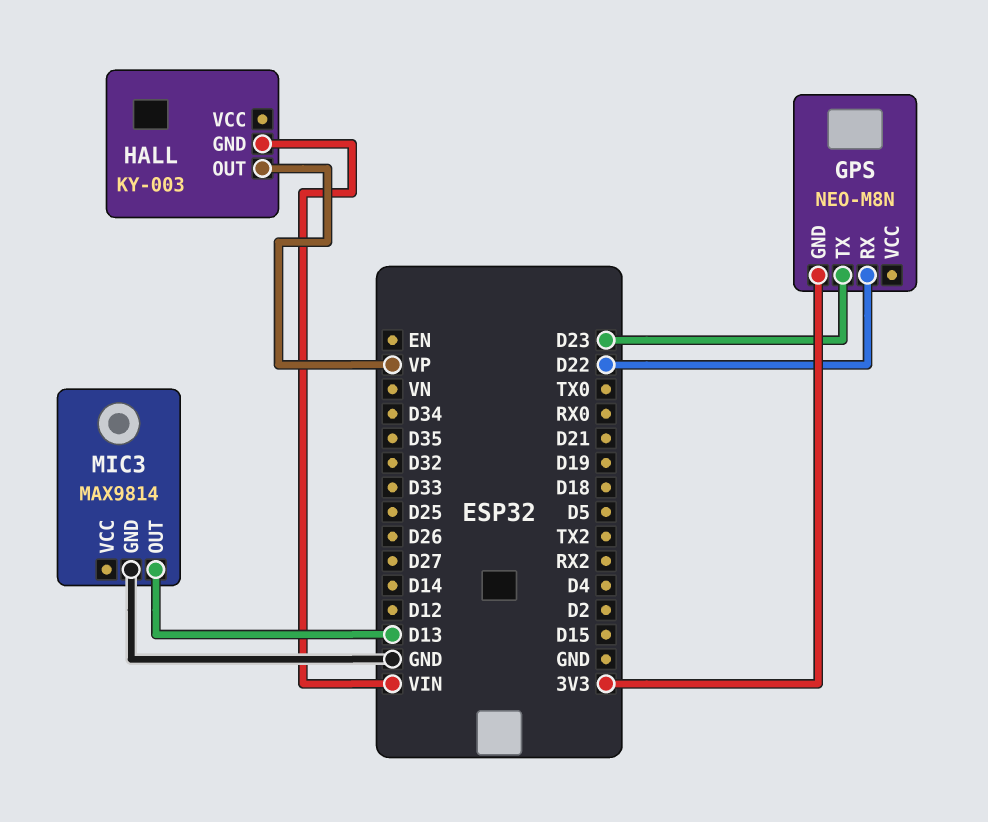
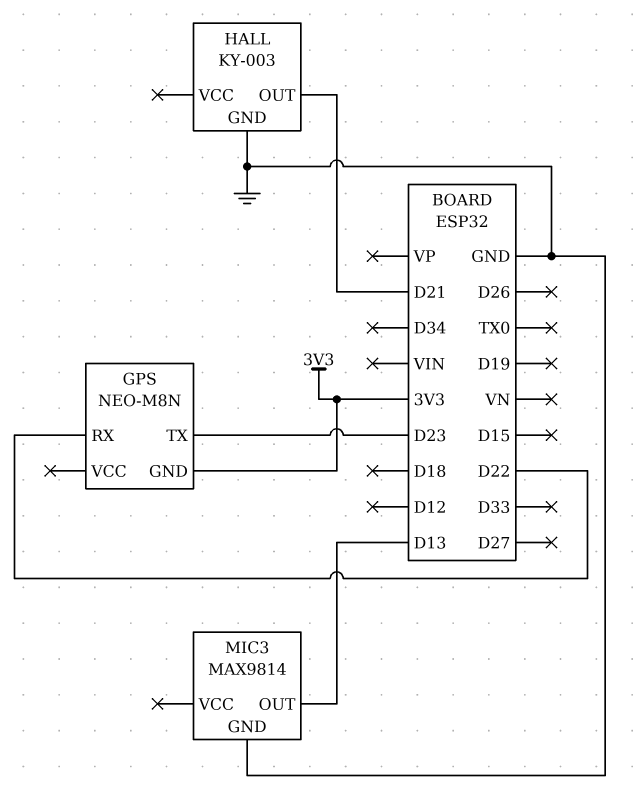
HALL pin GND: VIN -> GND
HALL pin OUT: VP -> D21

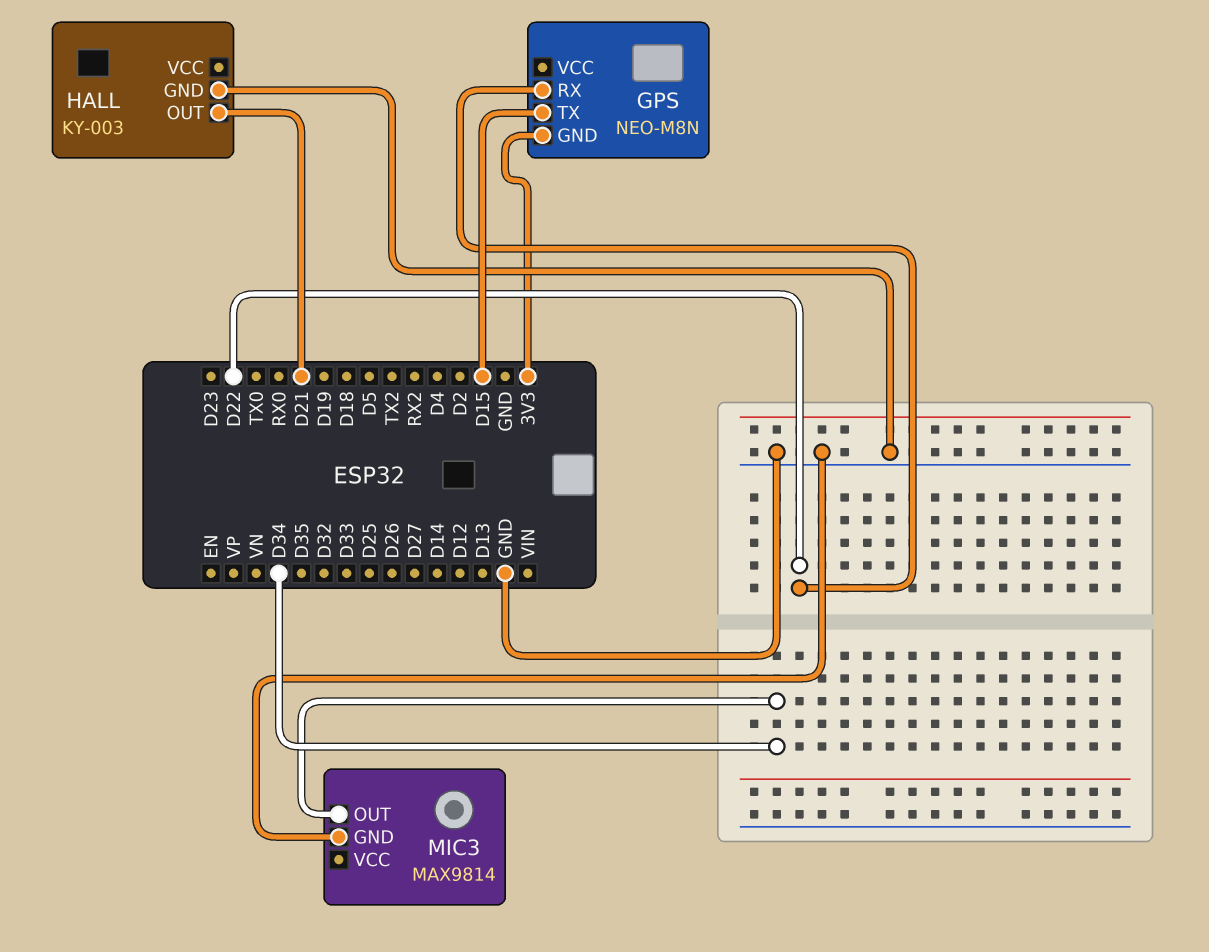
GPS pin TX: D23 -> D15
MIC3 pin OUT: D13 -> D34

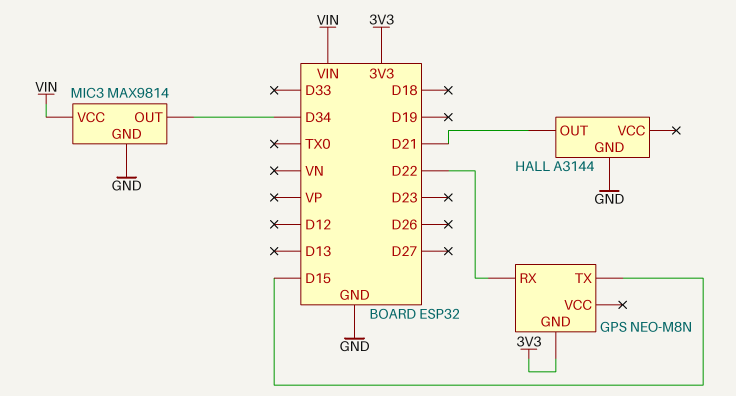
HALL: KY-003 -> A3144
MIC3 pin VCC: none -> VIN

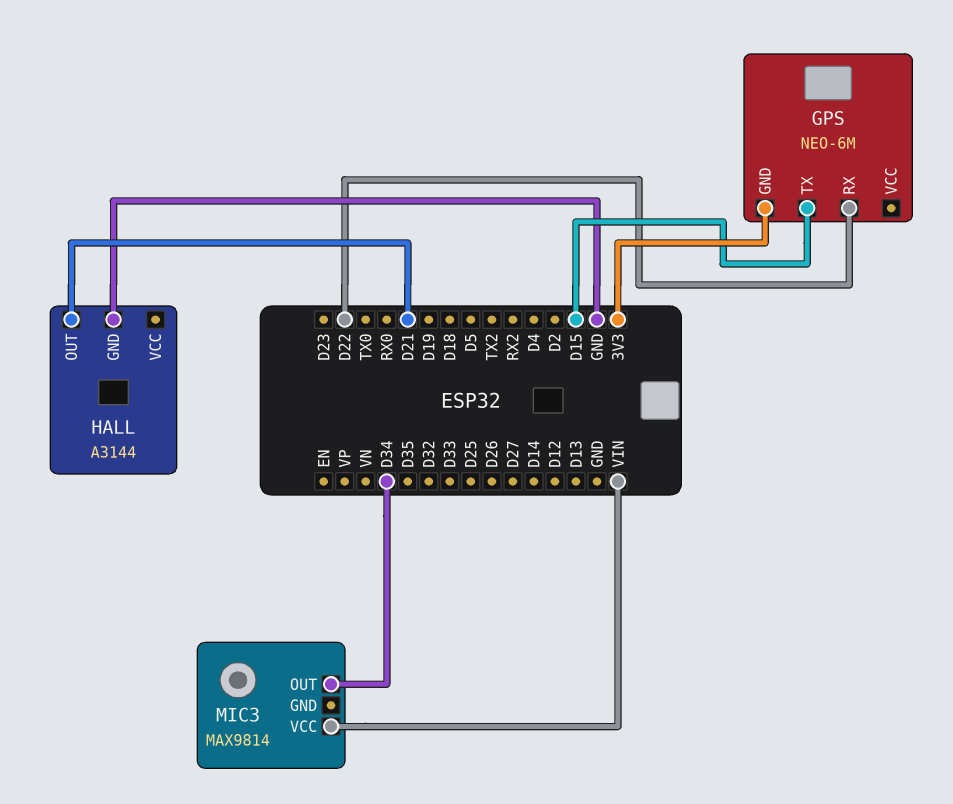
GPS: NEO-M8N -> NEO-6M
MIC3 pin GND: GND -> none

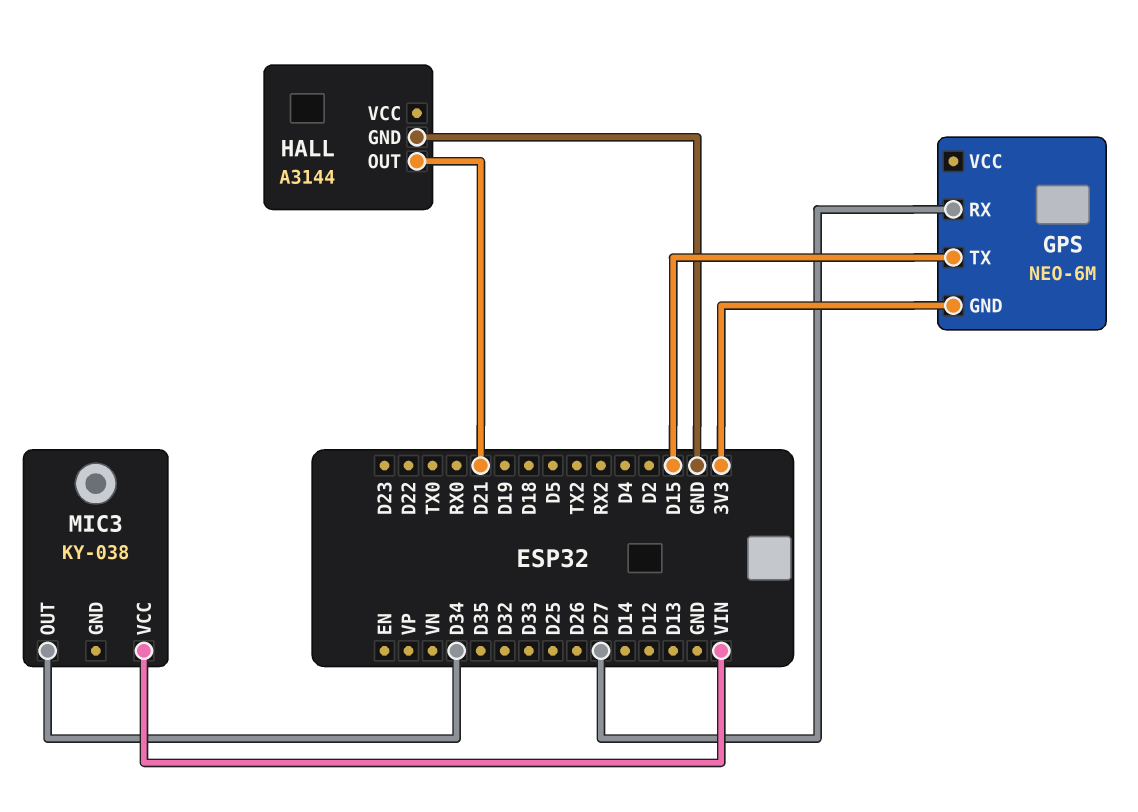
GPS pin RX: D22 -> D27
MIC3: MAX9814 -> KY-038

